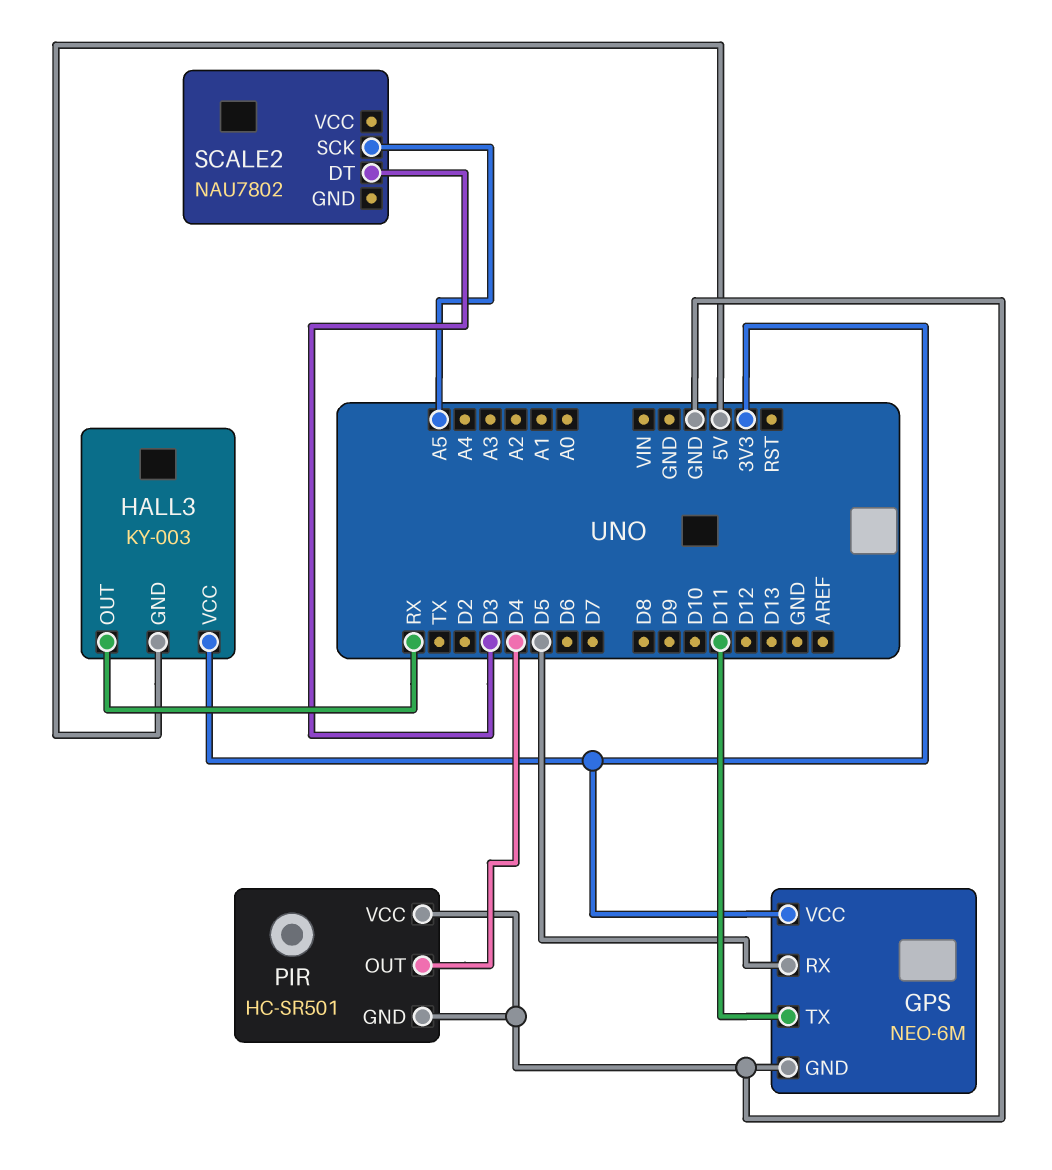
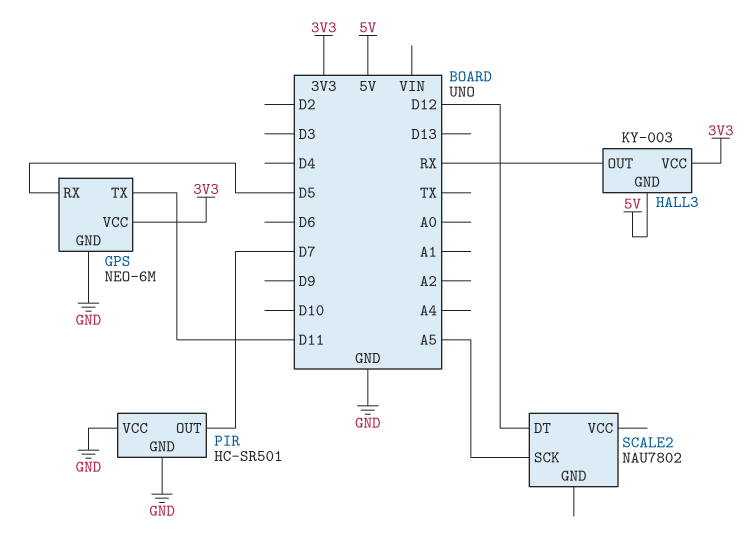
PIR pin OUT: D4 -> D7
SCALE2 pin DT: D3 -> D12

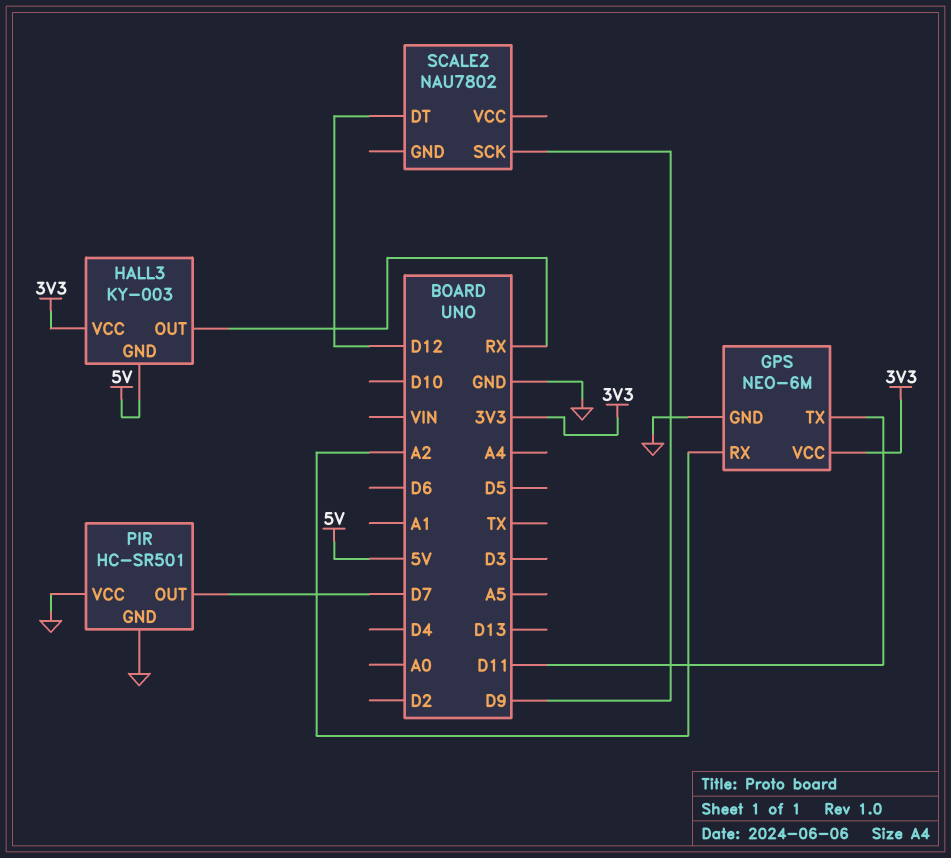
GPS pin RX: D5 -> A2
SCALE2 pin SCK: A5 -> D9

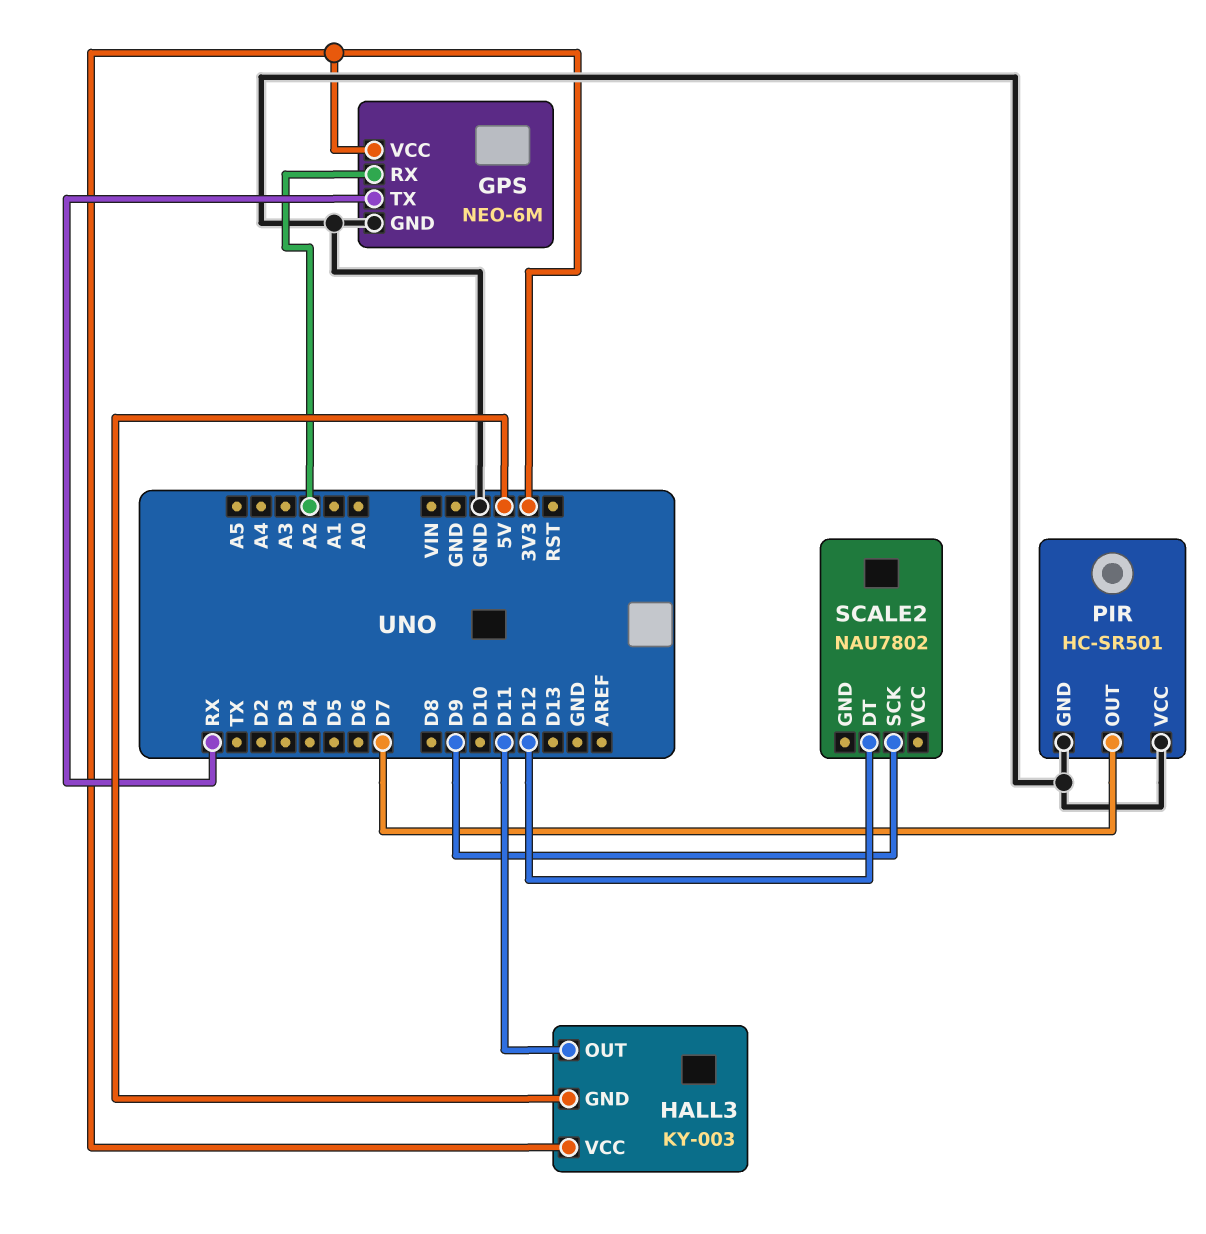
GPS pin TX: D11 -> RX
HALL3 pin OUT: RX -> D11

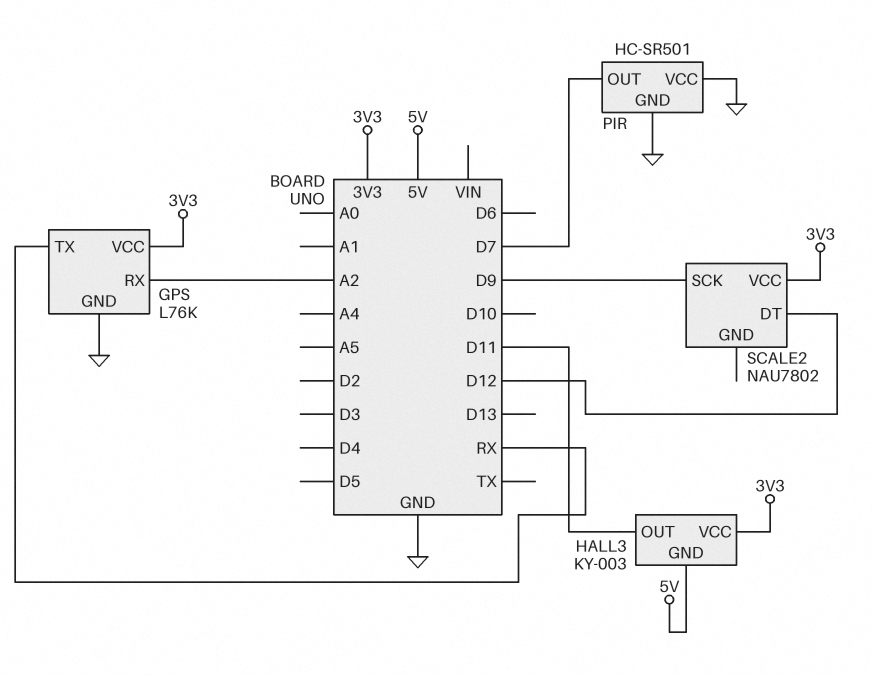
GPS: NEO-6M -> L76K
SCALE2 pin VCC: none -> 3V3

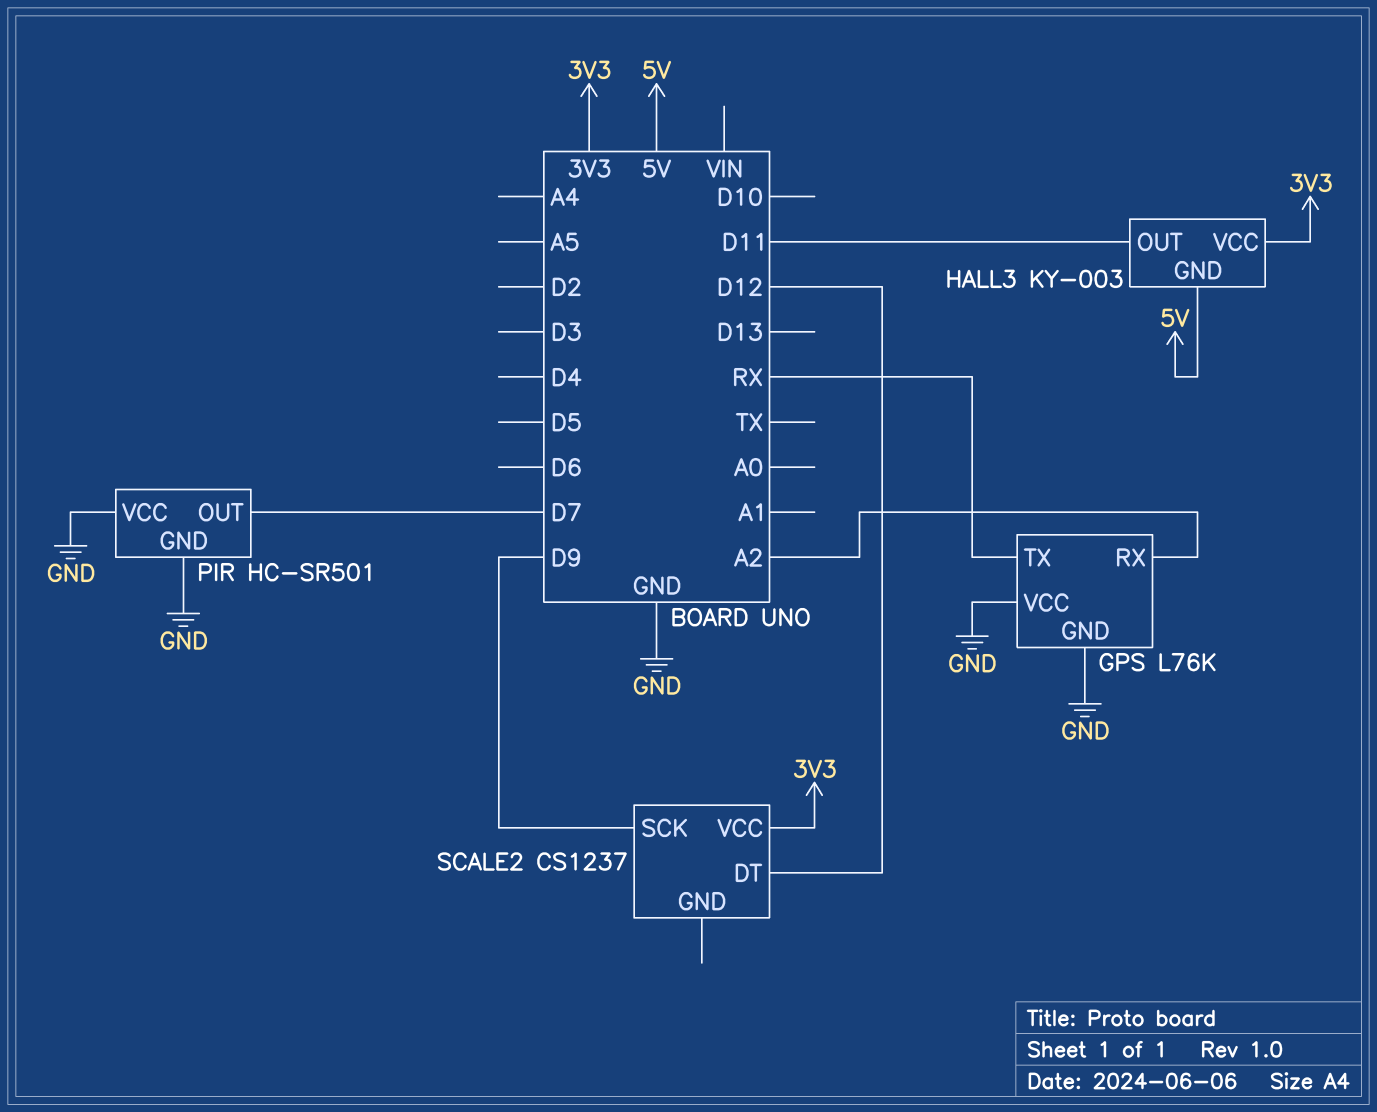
GPS pin VCC: 3V3 -> GND
SCALE2: NAU7802 -> CS1237

